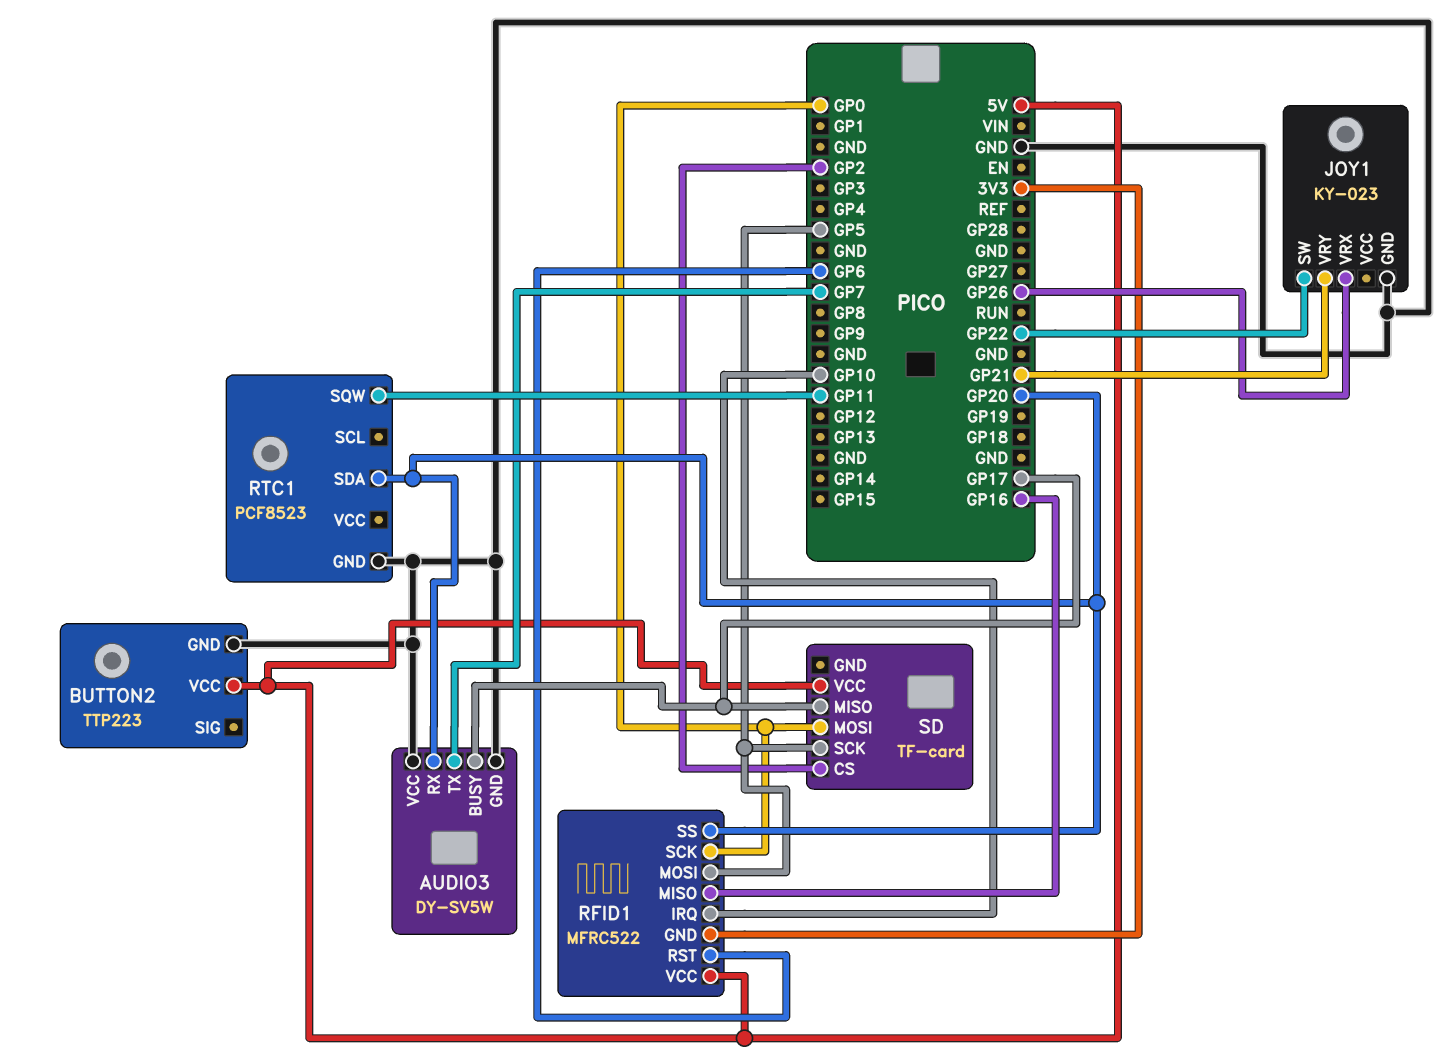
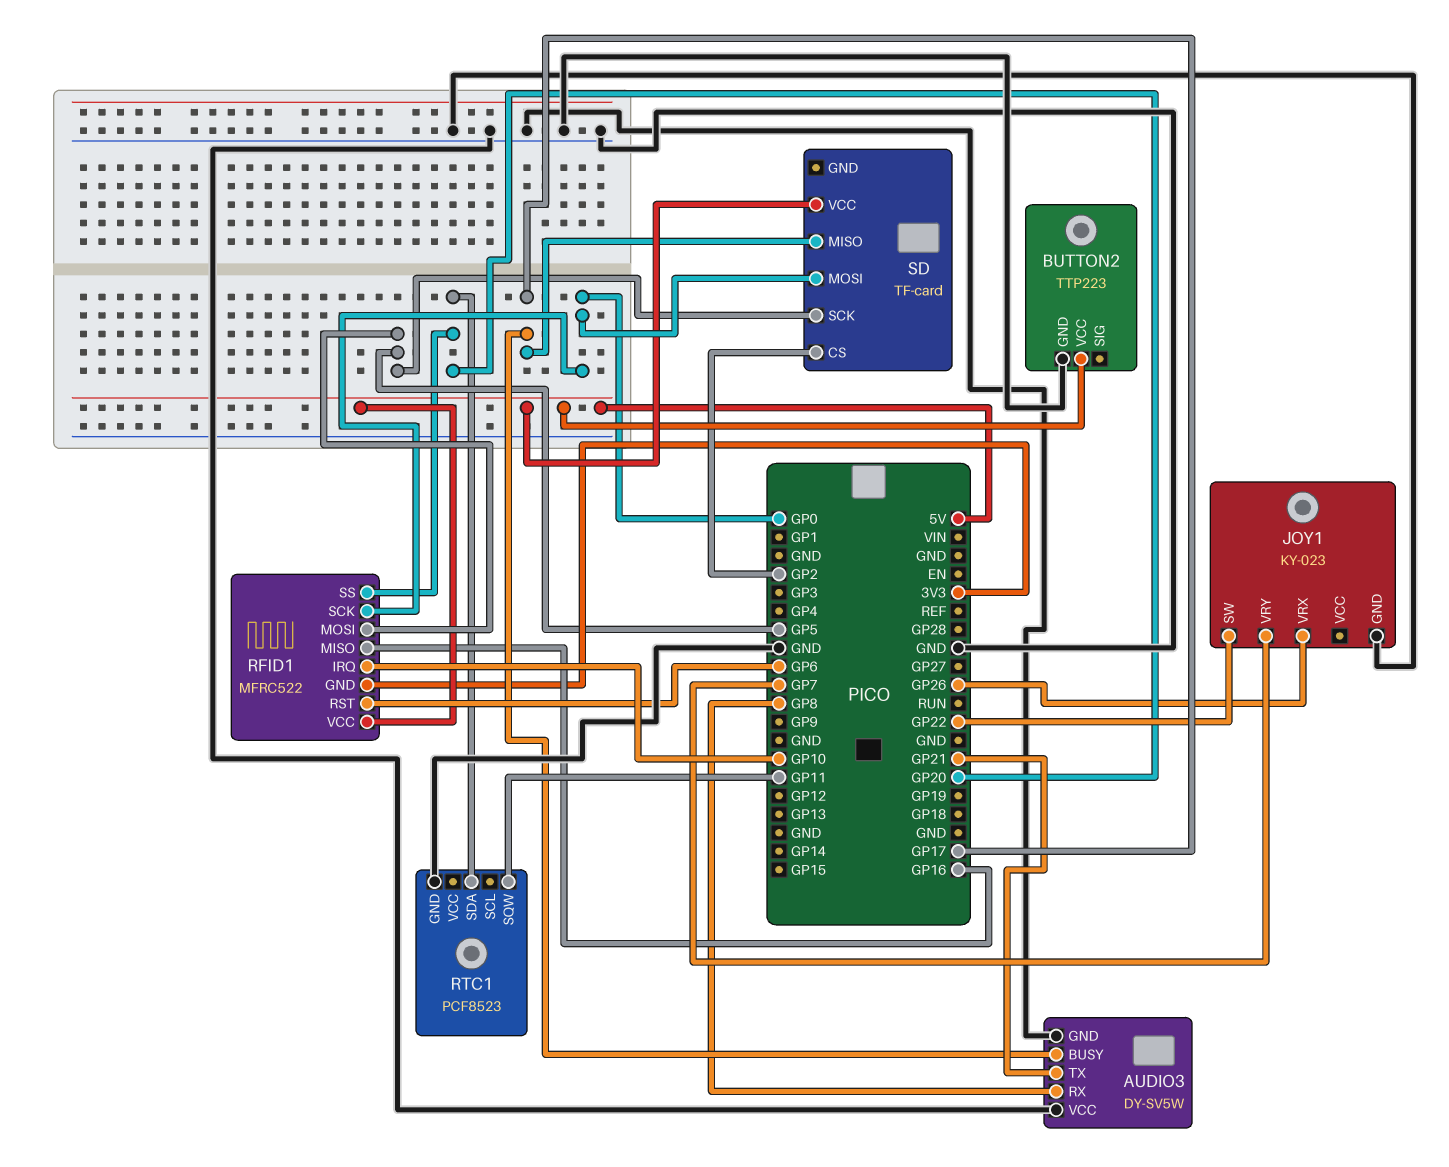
AUDIO3 pin RX: GP20 -> GP8
AUDIO3 pin TX: GP7 -> GP21
JOY1 pin VRY: GP21 -> GP7

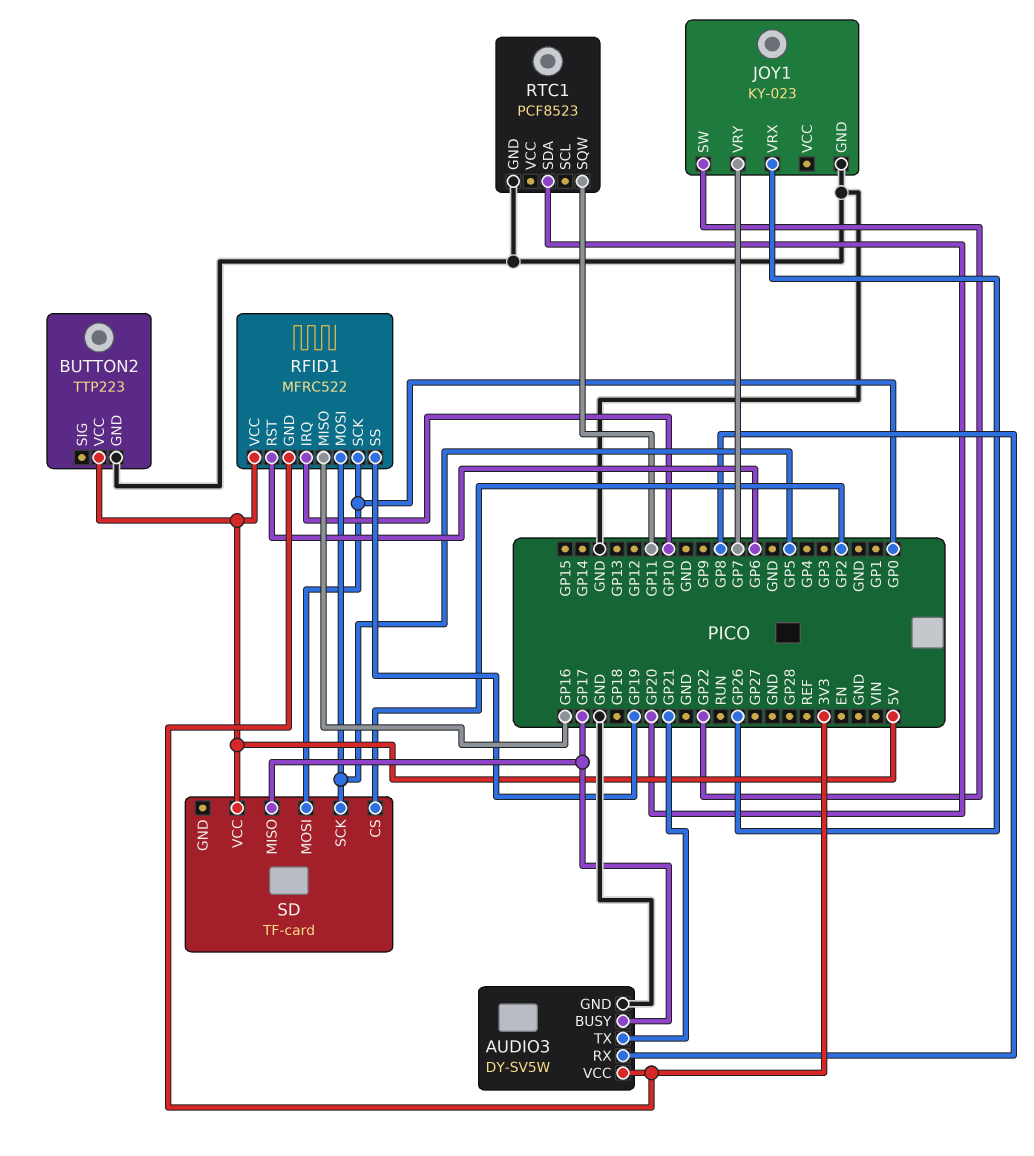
AUDIO3 pin VCC: GND -> 3V3
RFID1 pin SS: GP20 -> GP19

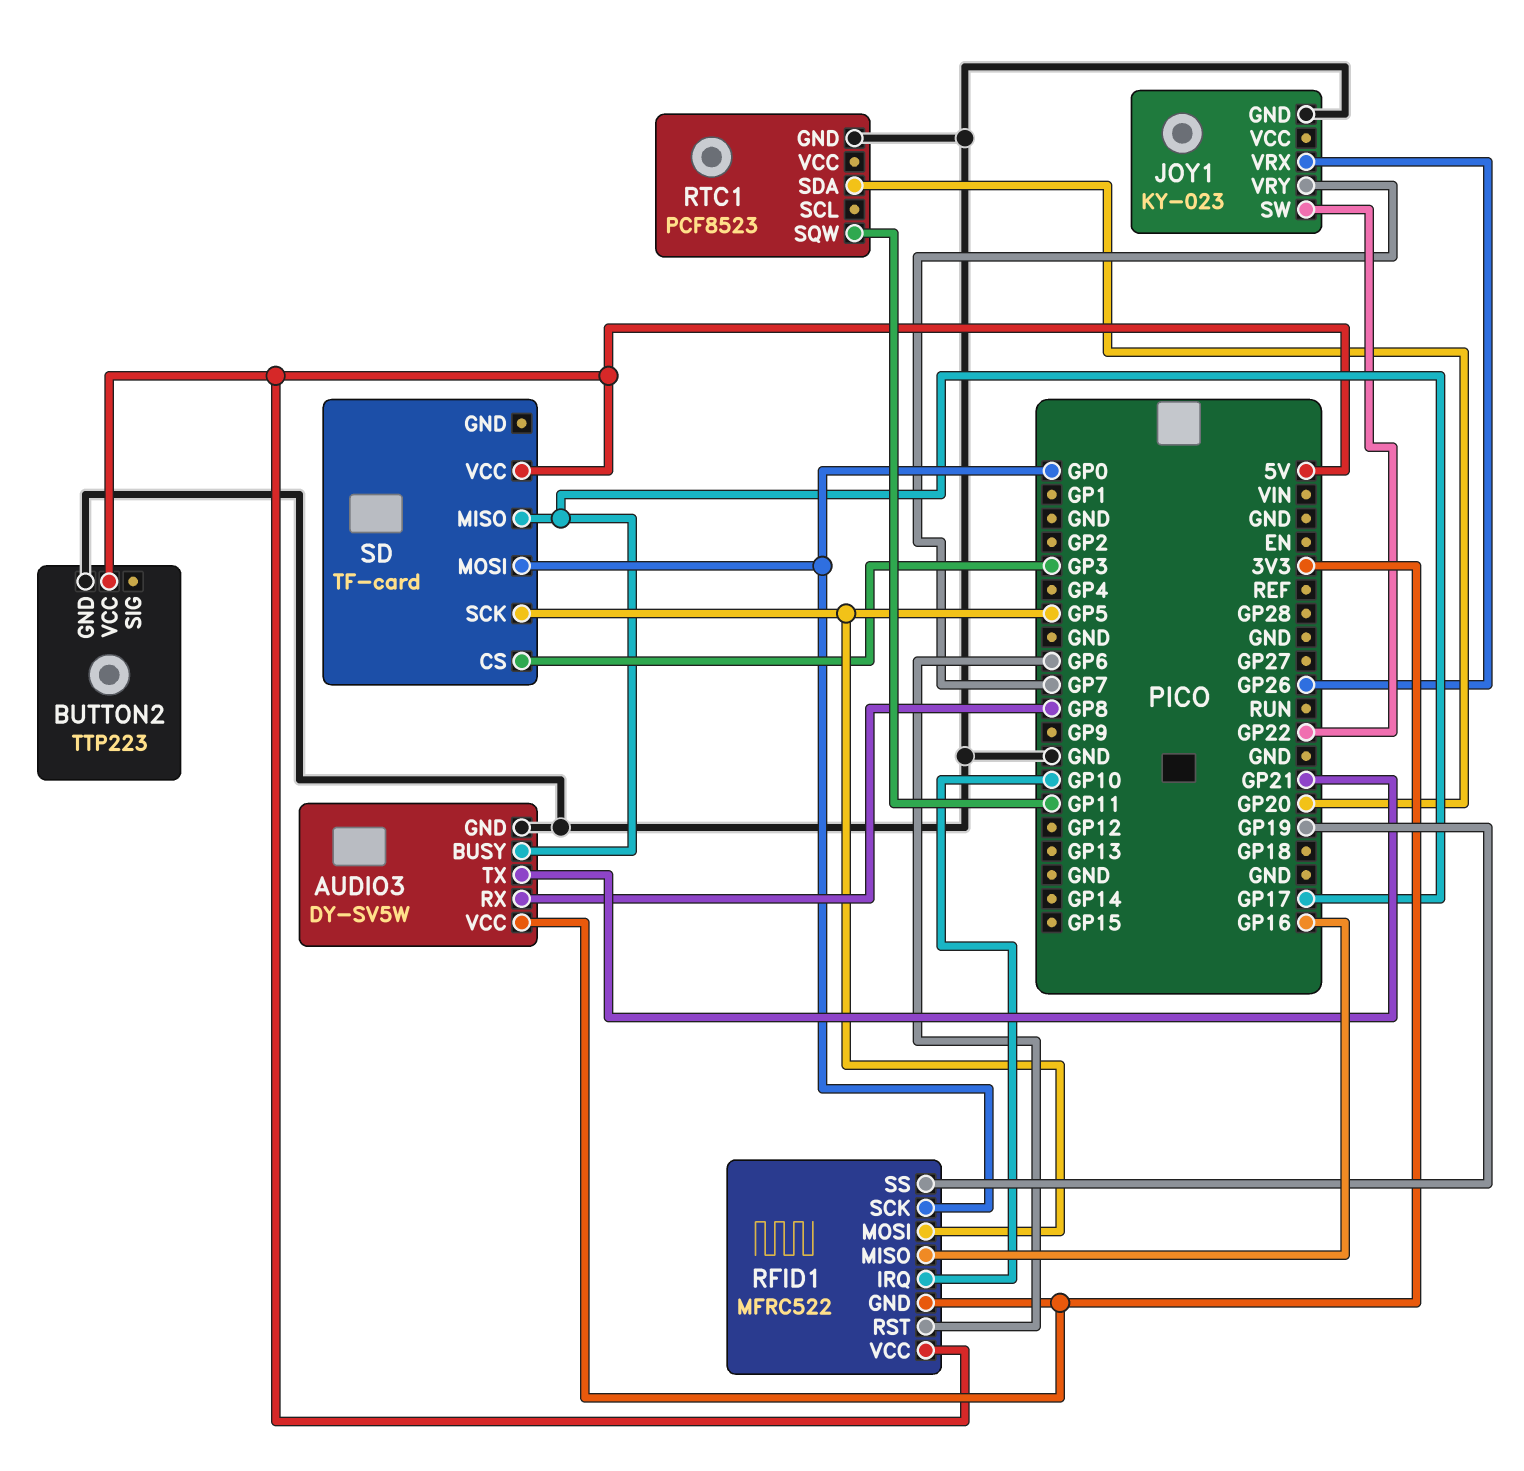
SD pin CS: GP2 -> GP3

